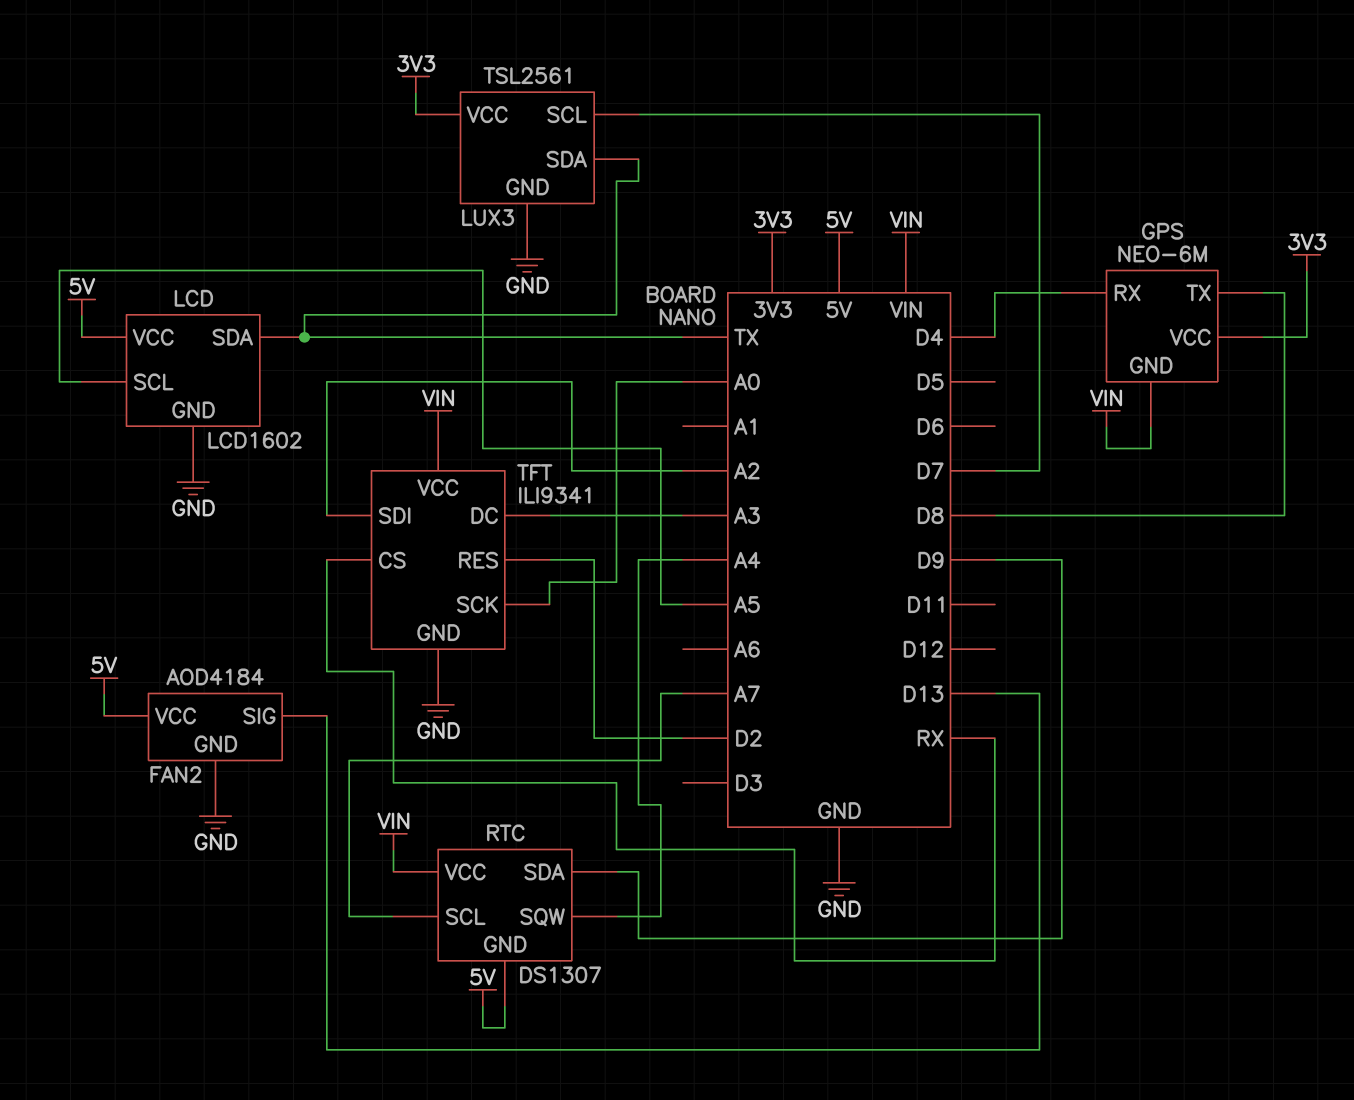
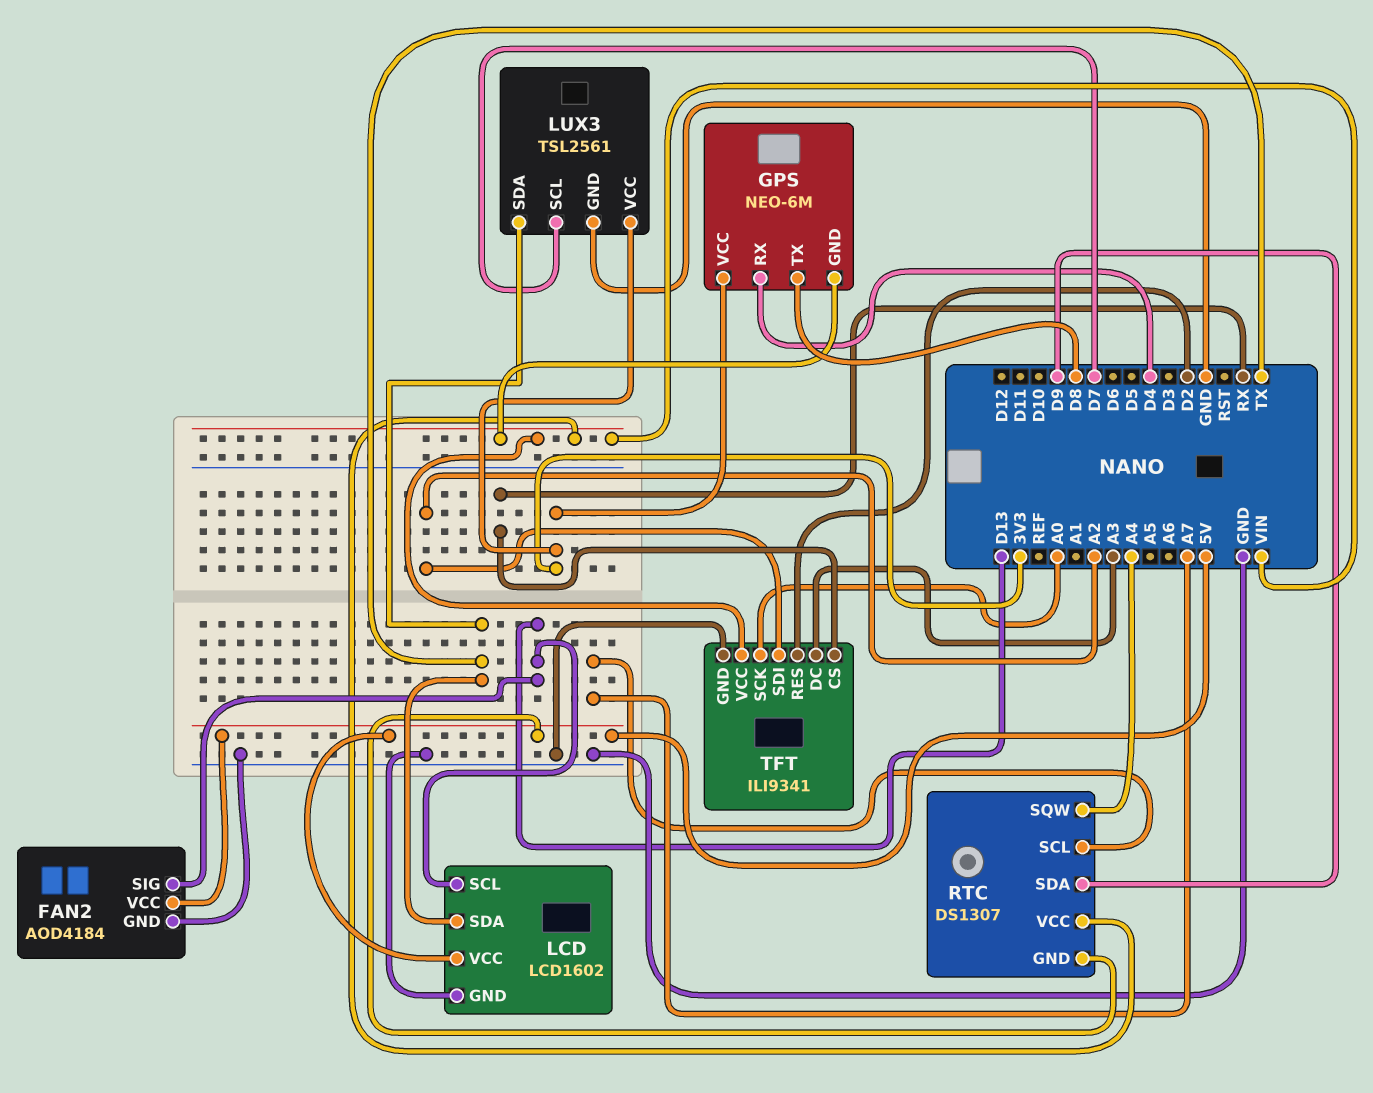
LCD pin SCL: A5 -> D13

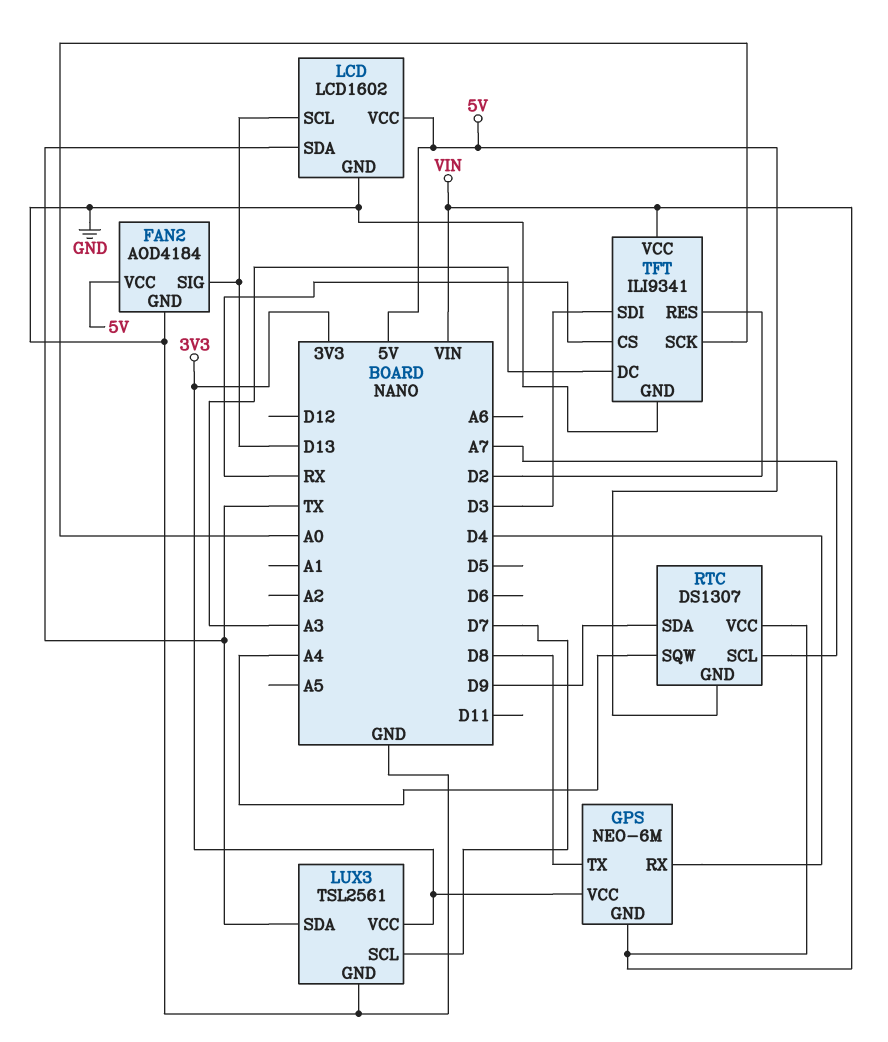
TFT pin SDI: A2 -> D3

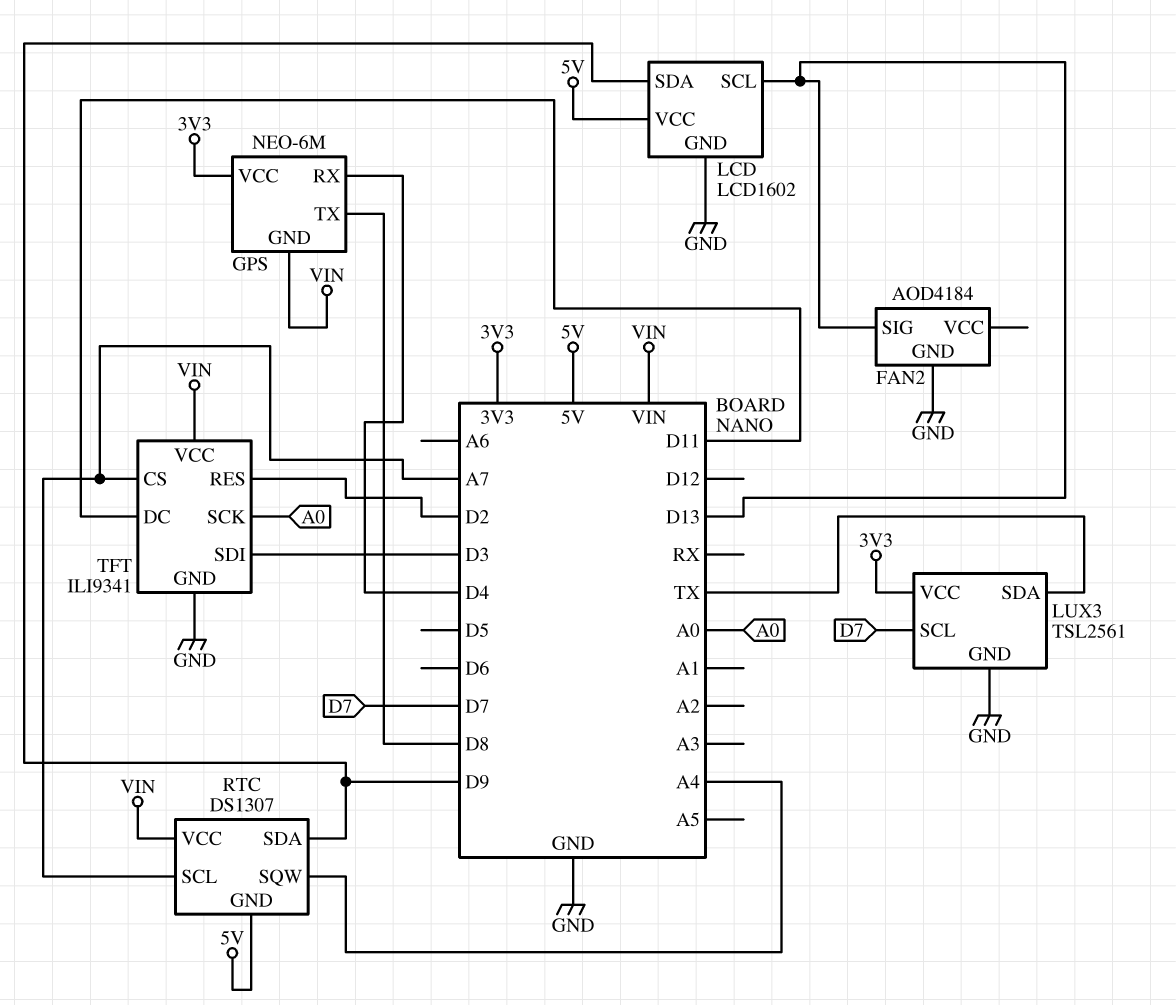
FAN2 pin VCC: 5V -> none
LCD pin SDA: TX -> D9
TFT pin CS: RX -> A7
TFT pin DC: A3 -> D11

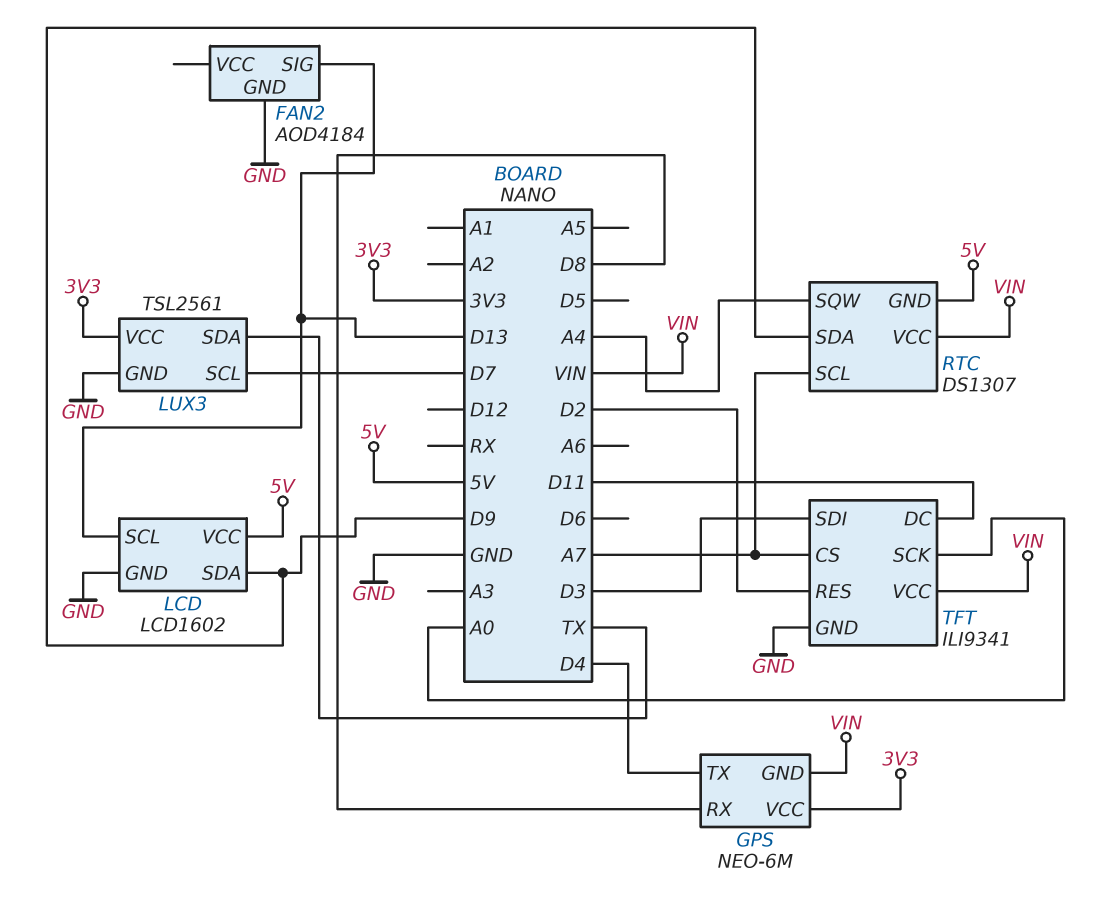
GPS pin RX: D4 -> D8
GPS pin TX: D8 -> D4

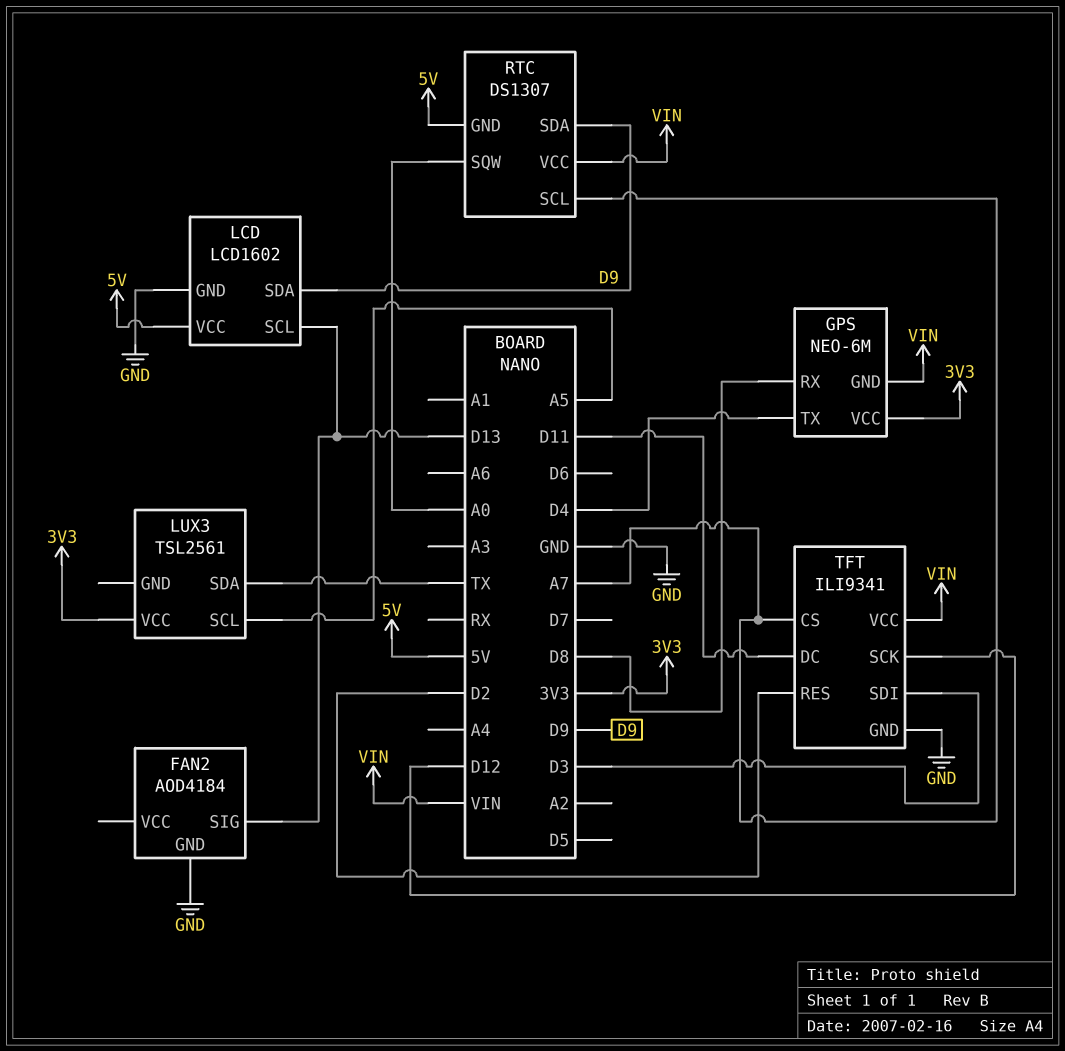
LUX3 pin GND: GND -> none
LUX3 pin SCL: D7 -> A5
RTC pin SQW: A4 -> A0
TFT pin SCK: A0 -> D12

